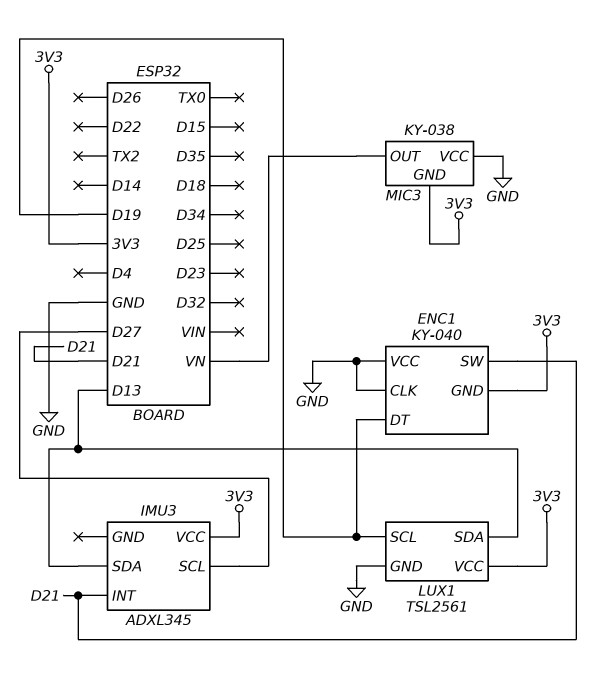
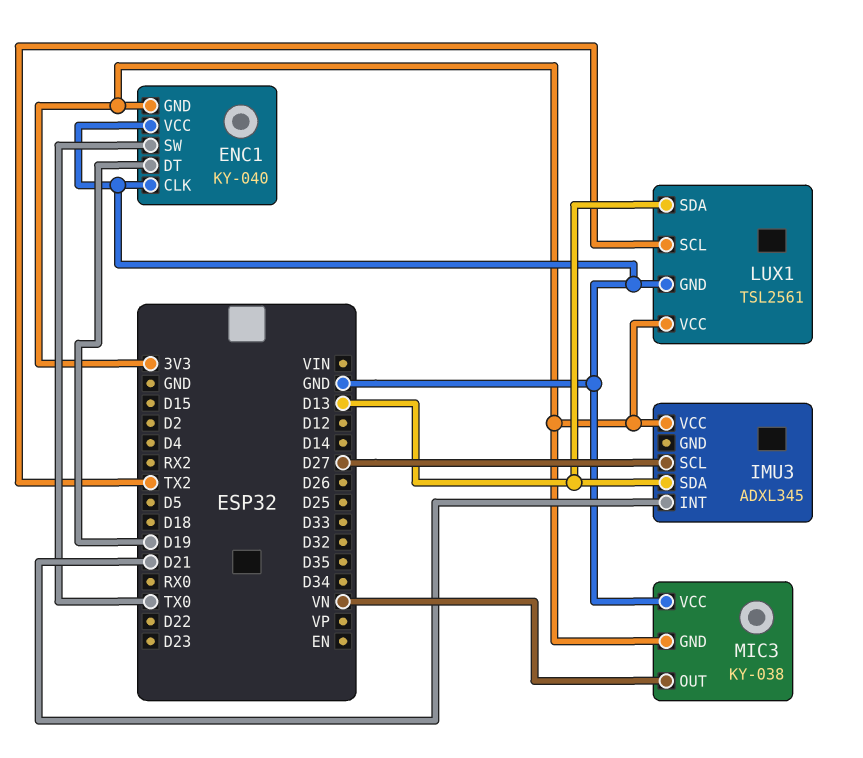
ENC1 pin SW: D21 -> TX0
LUX1 pin SCL: D19 -> TX2

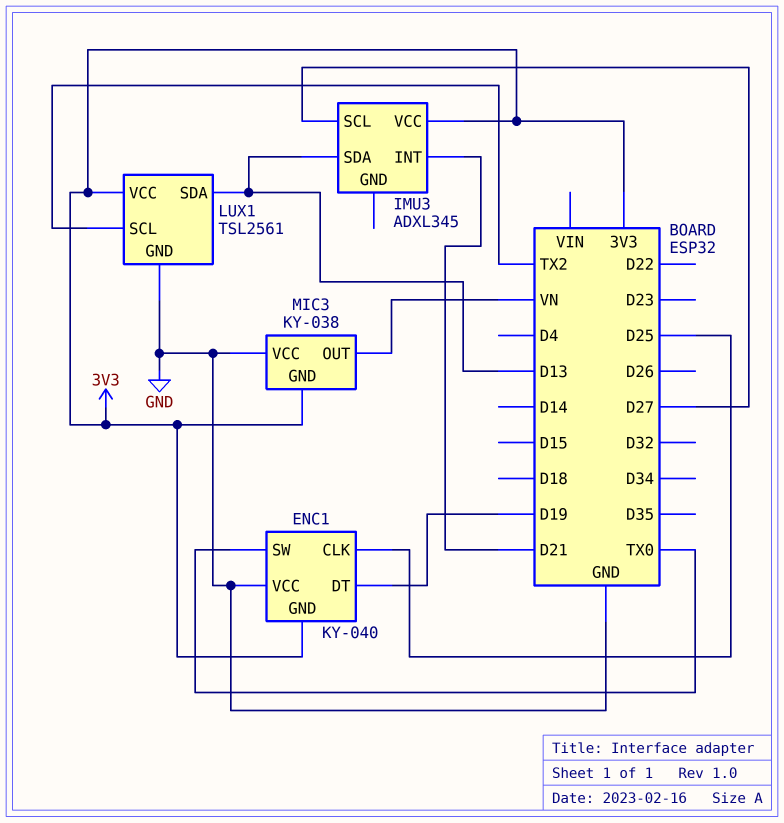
ENC1 pin CLK: GND -> D25

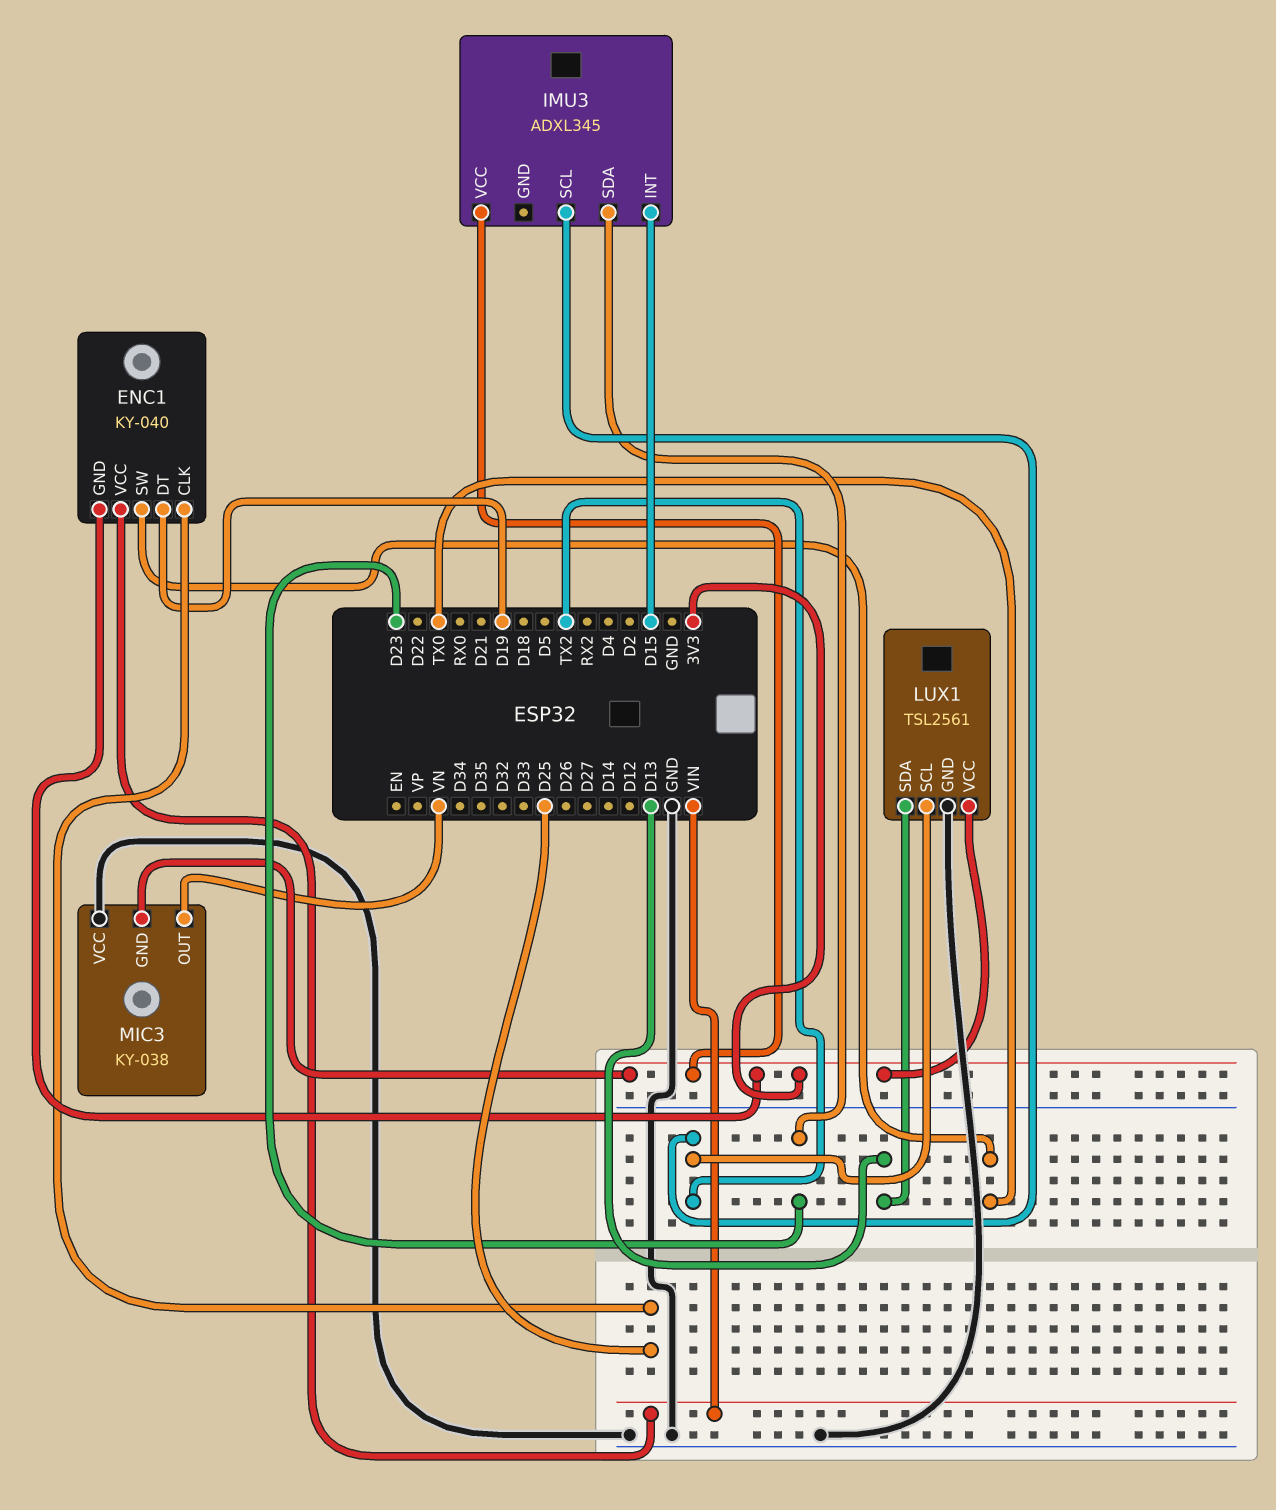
ENC1 pin VCC: GND -> VIN
IMU3 pin INT: D21 -> D15
IMU3 pin SCL: D27 -> TX2
IMU3 pin SDA: D13 -> D23

